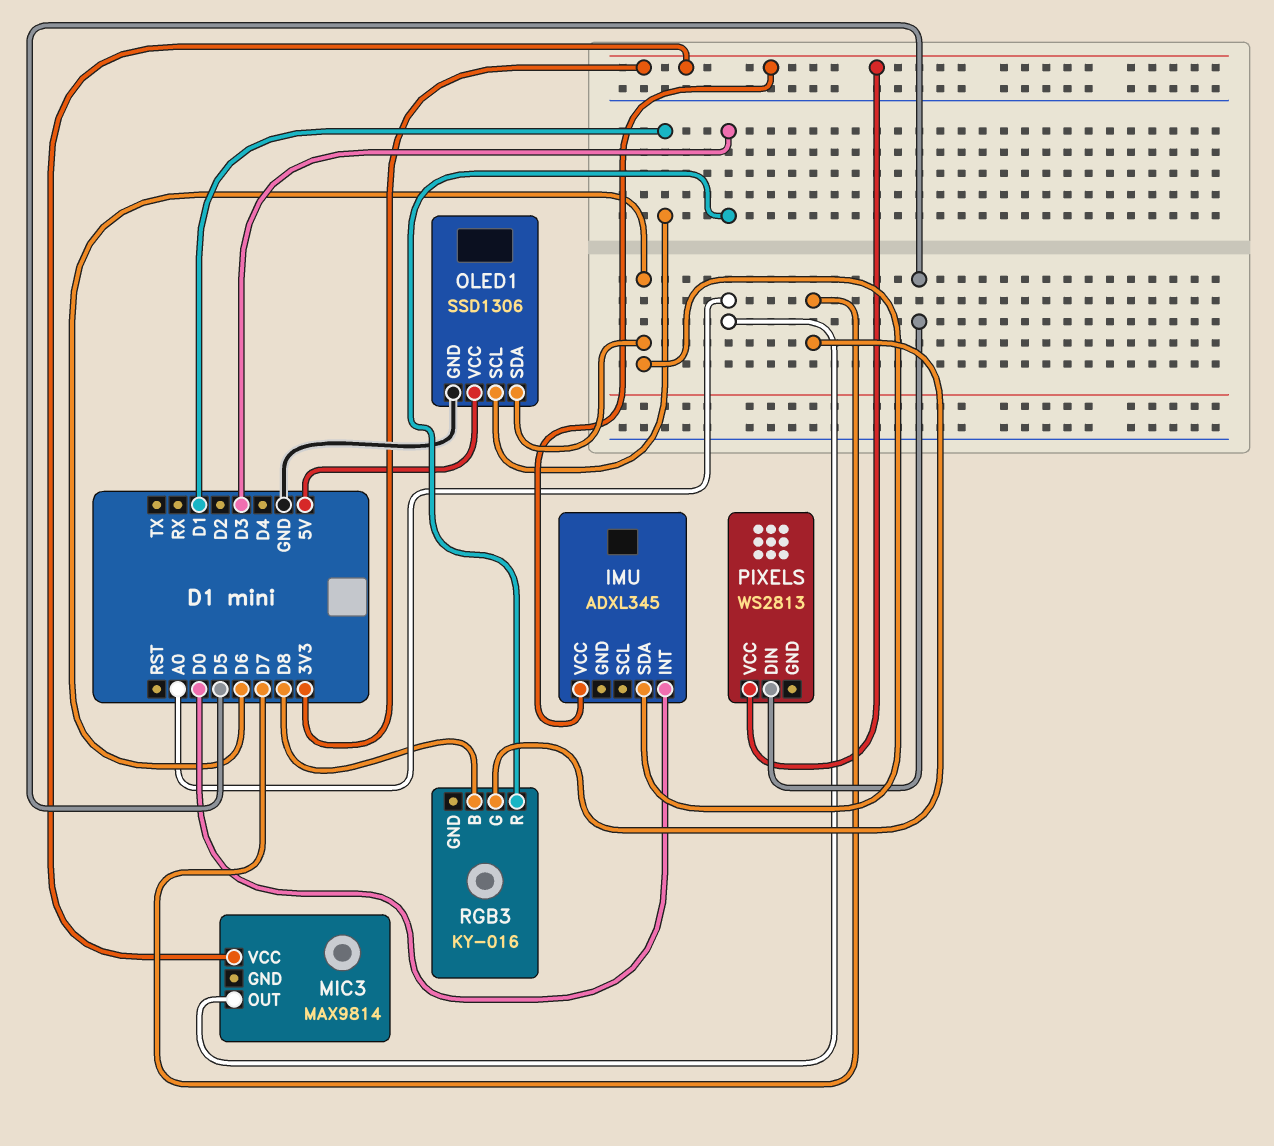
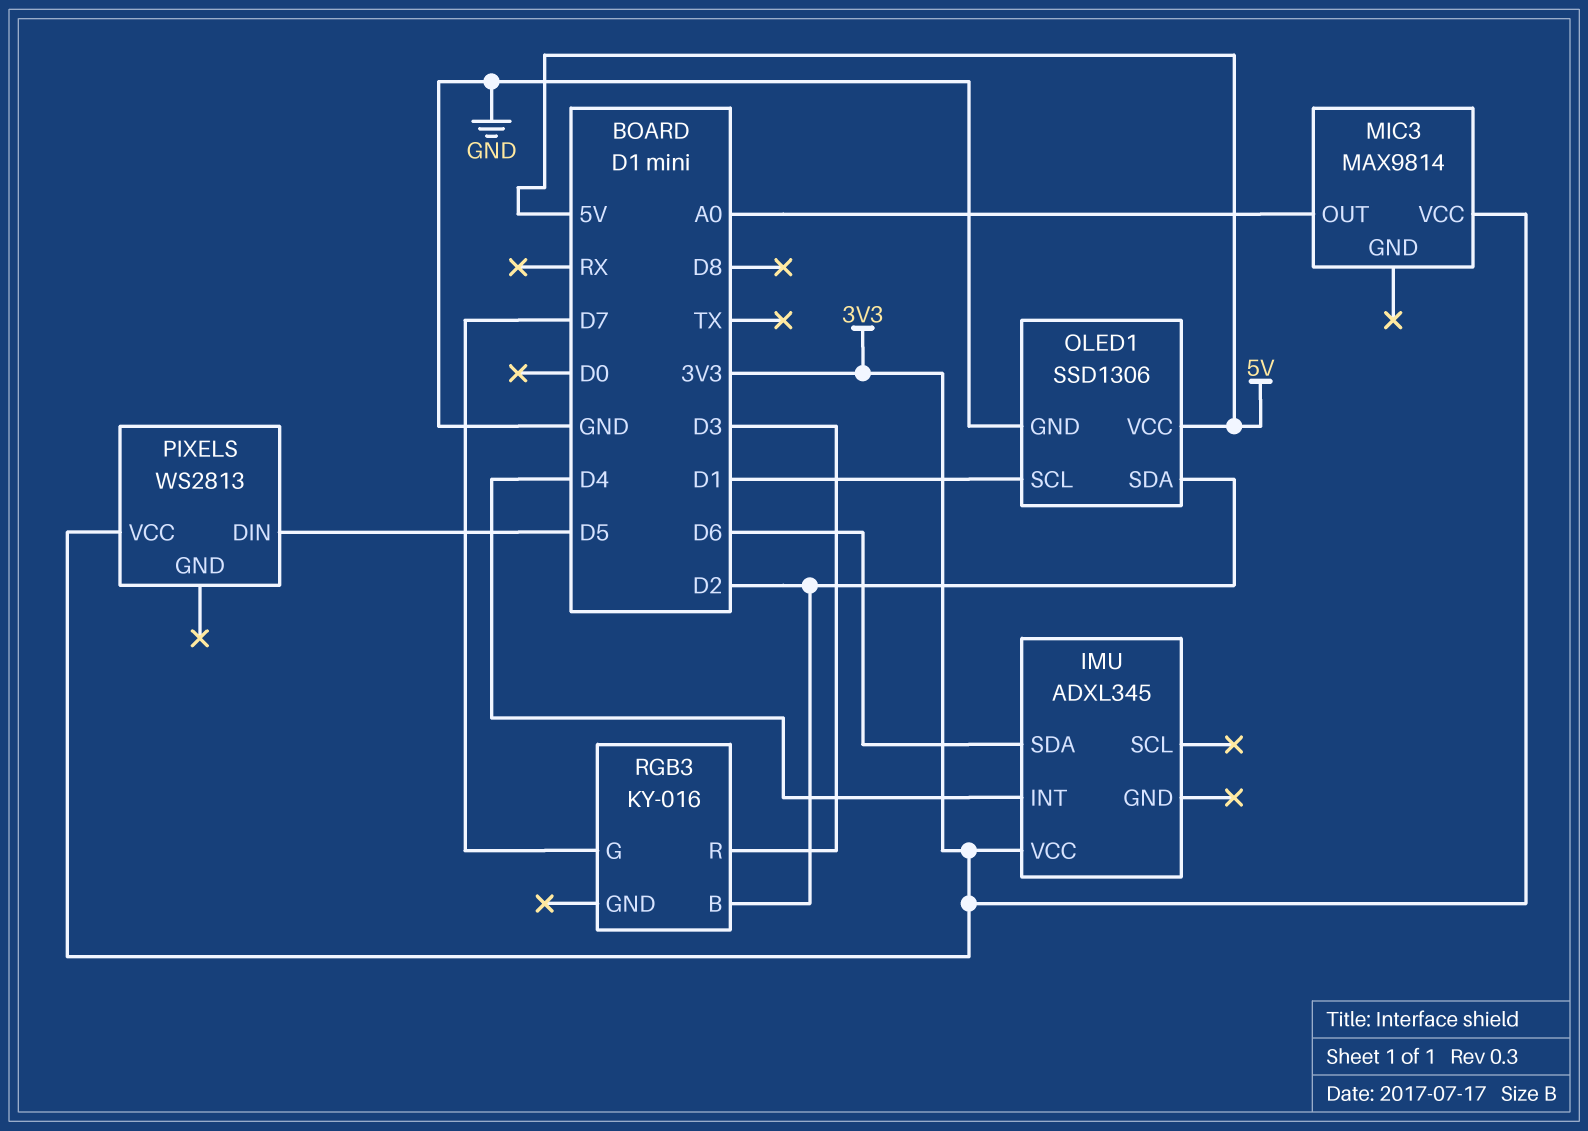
IMU pin INT: D0 -> D4
OLED1 pin SDA: D6 -> D2
RGB3 pin B: D8 -> D2

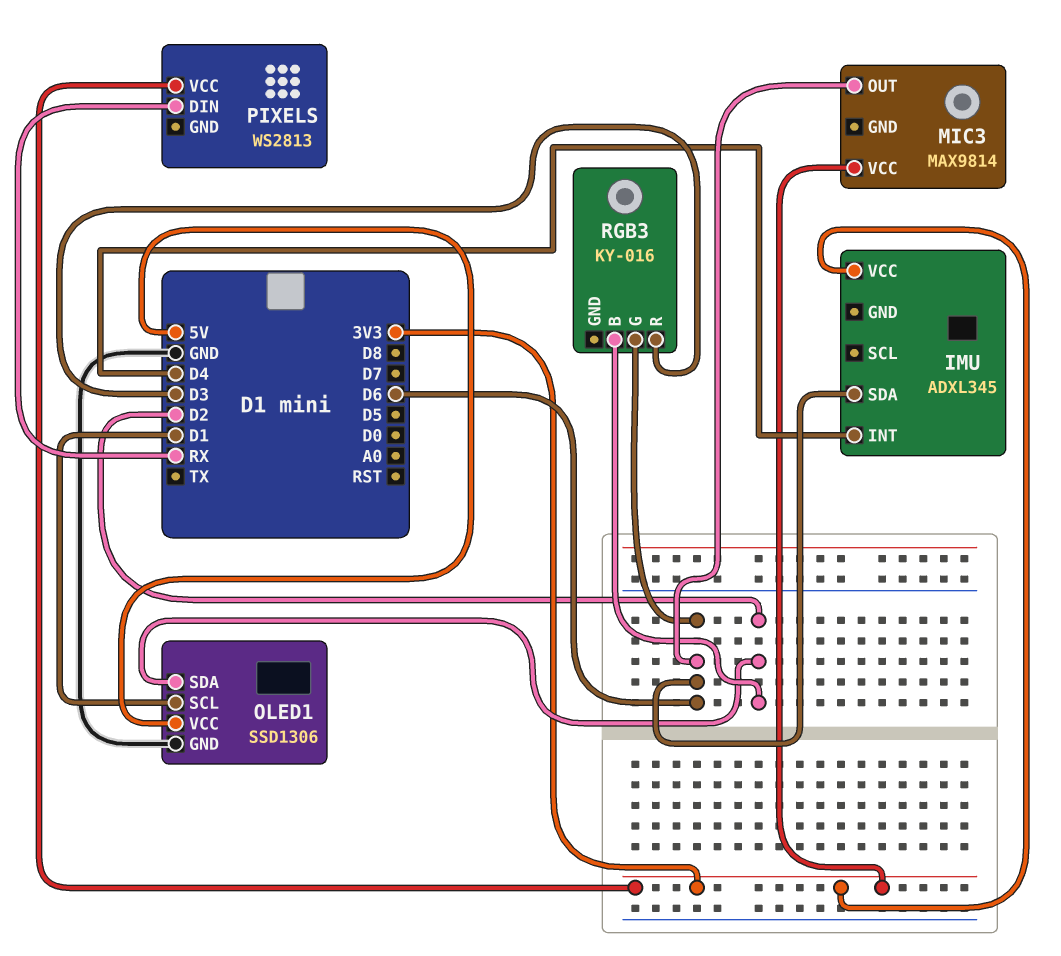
MIC3 pin OUT: A0 -> D6
PIXELS pin DIN: D5 -> RX
RGB3 pin G: D7 -> D6

